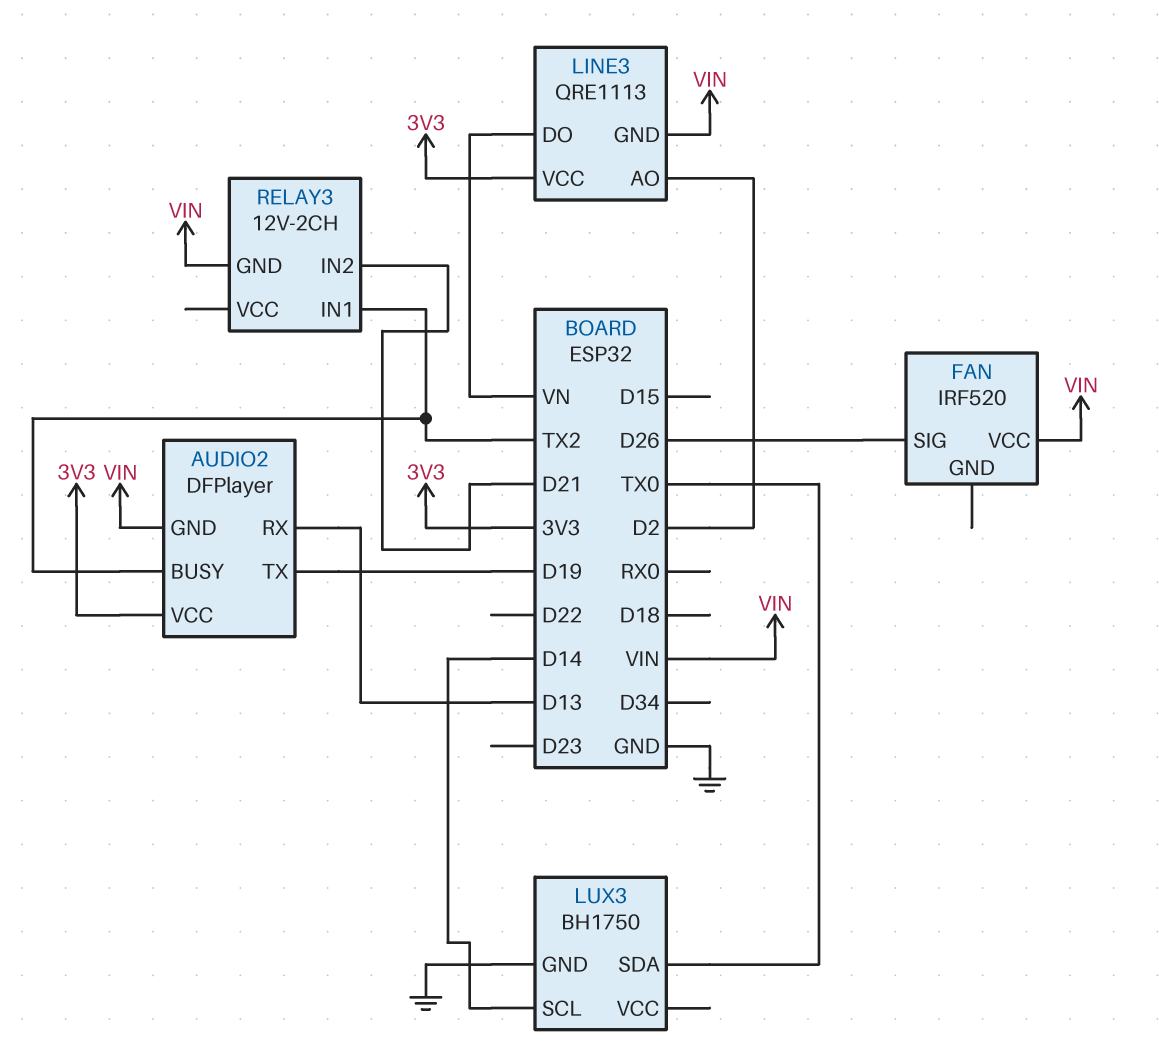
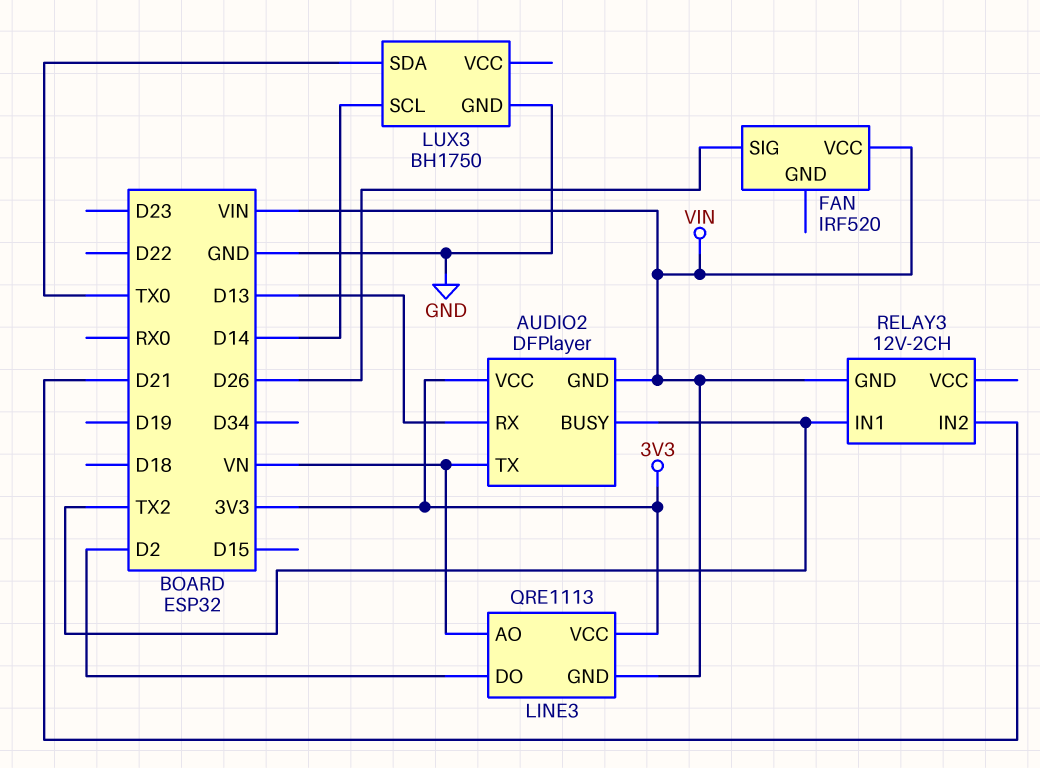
AUDIO2 pin TX: D19 -> VN
LINE3 pin AO: D2 -> VN
LINE3 pin DO: VN -> D2

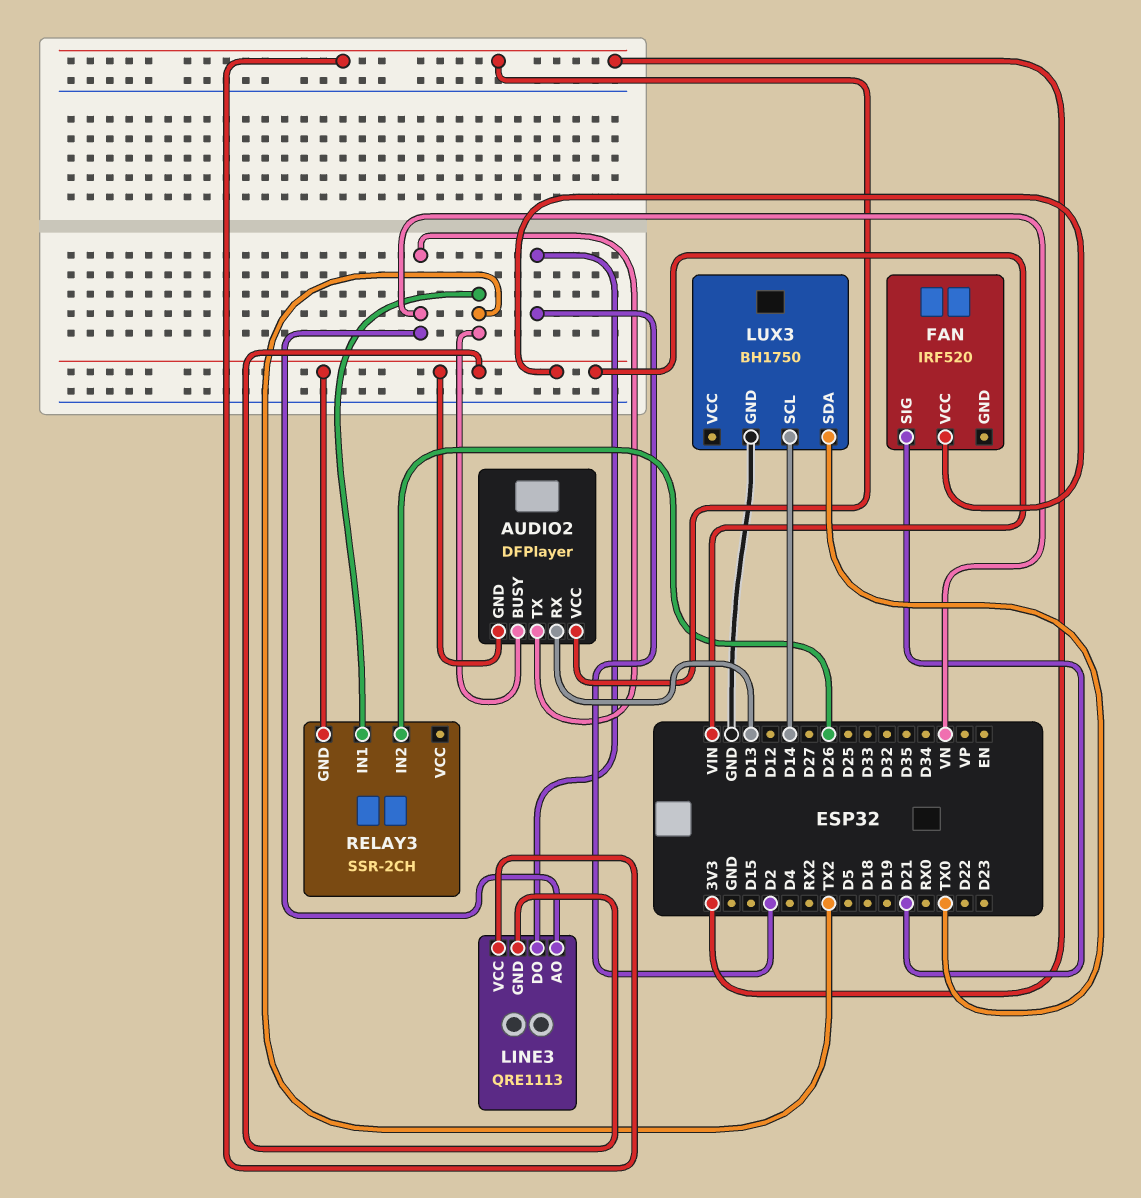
FAN pin SIG: D26 -> D21
RELAY3: 12V-2CH -> SSR-2CH
RELAY3 pin IN2: D21 -> D26

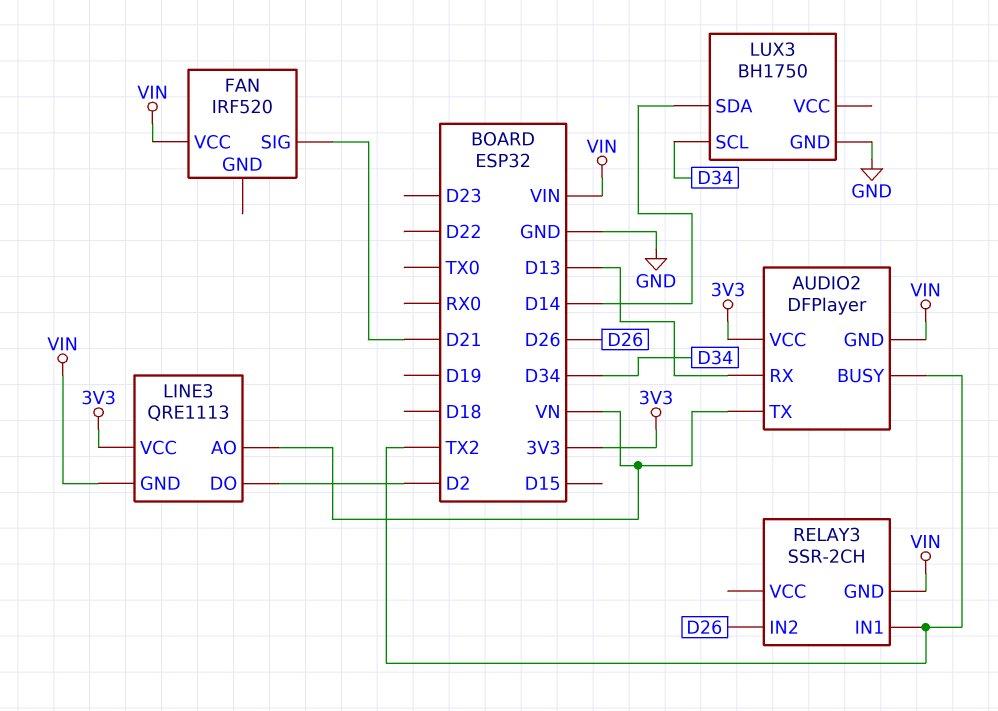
LUX3 pin SCL: D14 -> D34
LUX3 pin SDA: TX0 -> D14

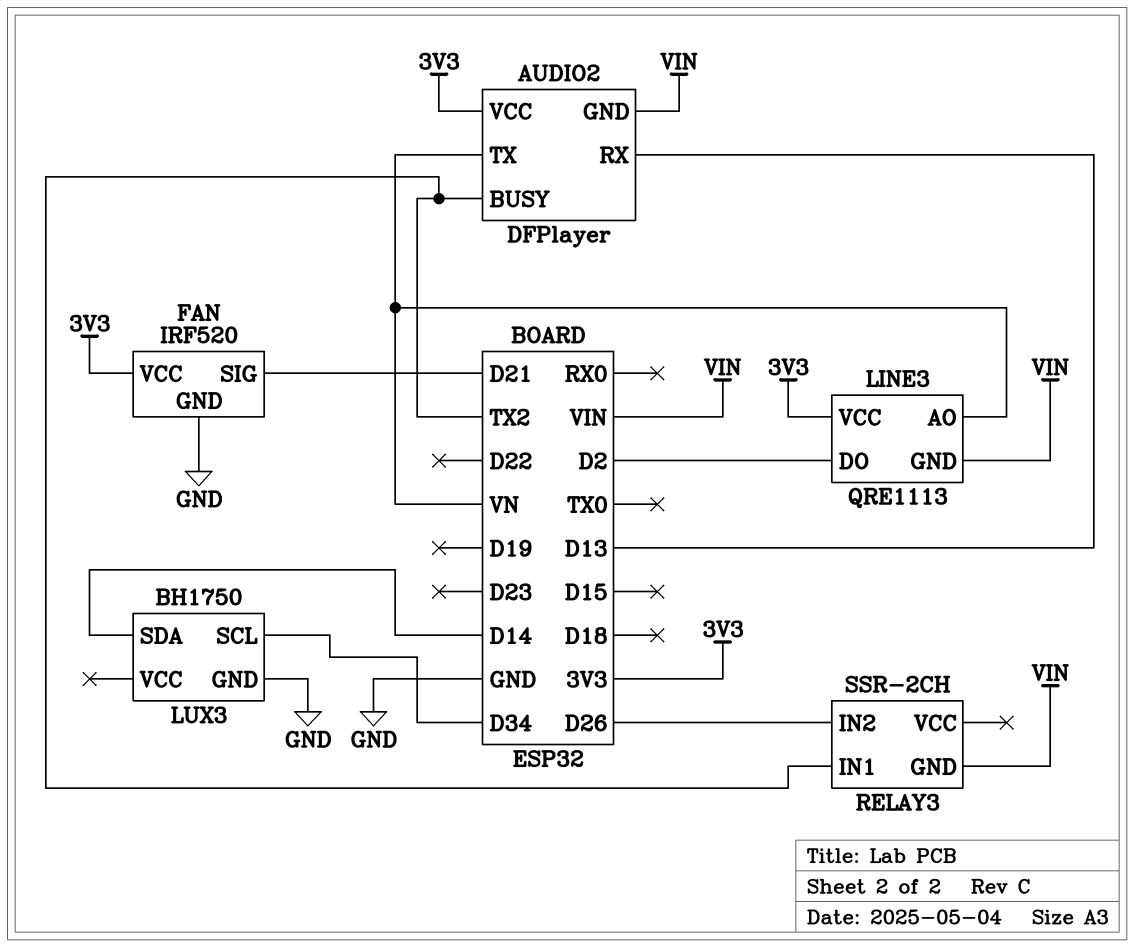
FAN pin GND: none -> GND
FAN pin VCC: VIN -> 3V3

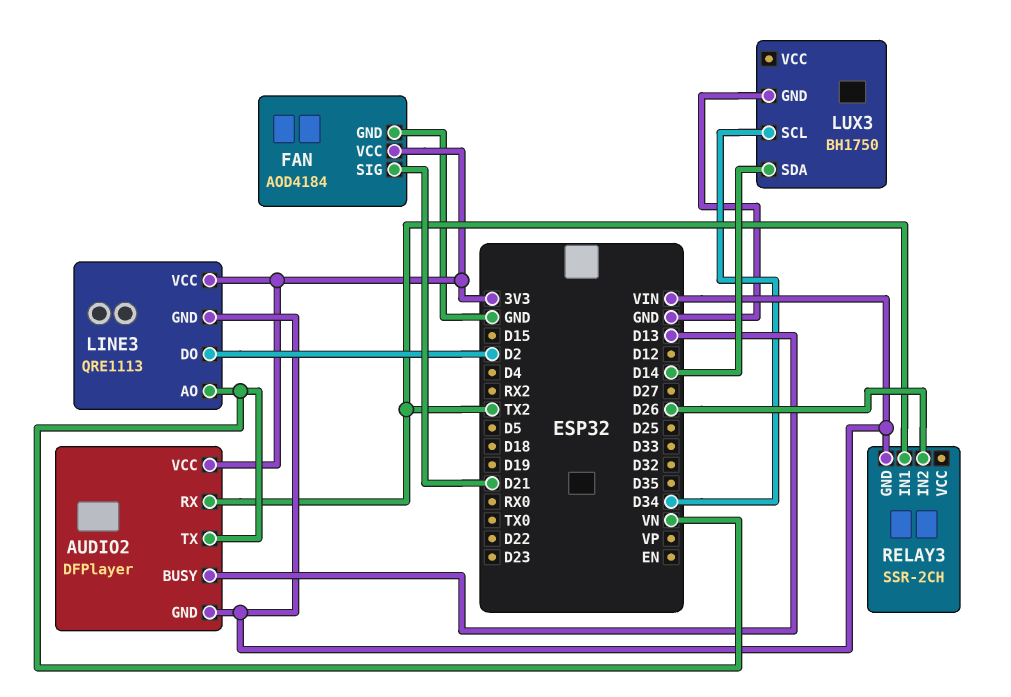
AUDIO2 pin BUSY: TX2 -> D13
AUDIO2 pin RX: D13 -> TX2
FAN: IRF520 -> AOD4184

